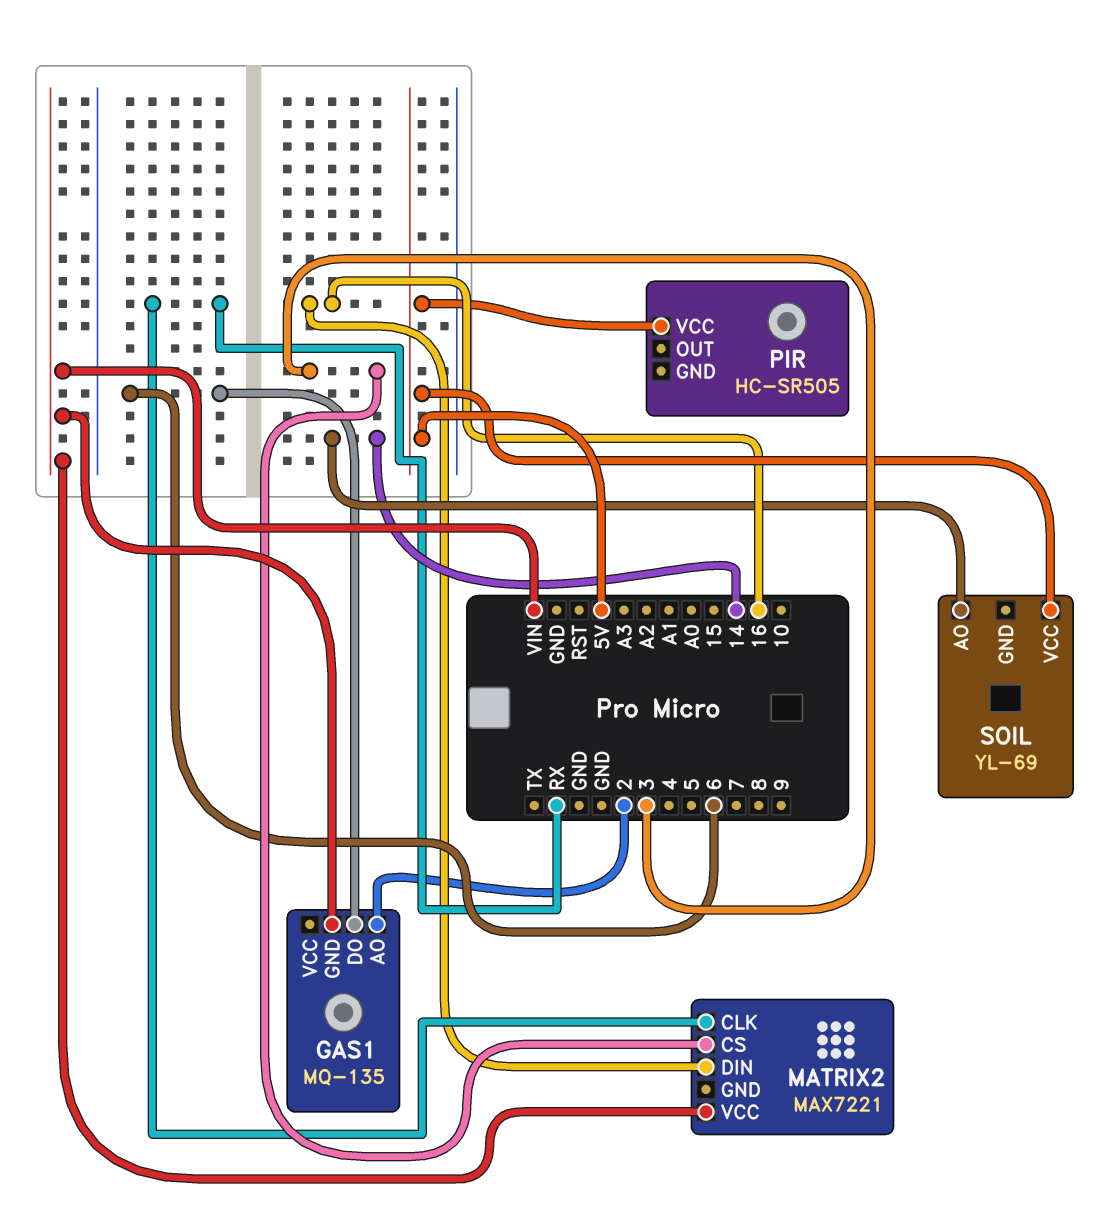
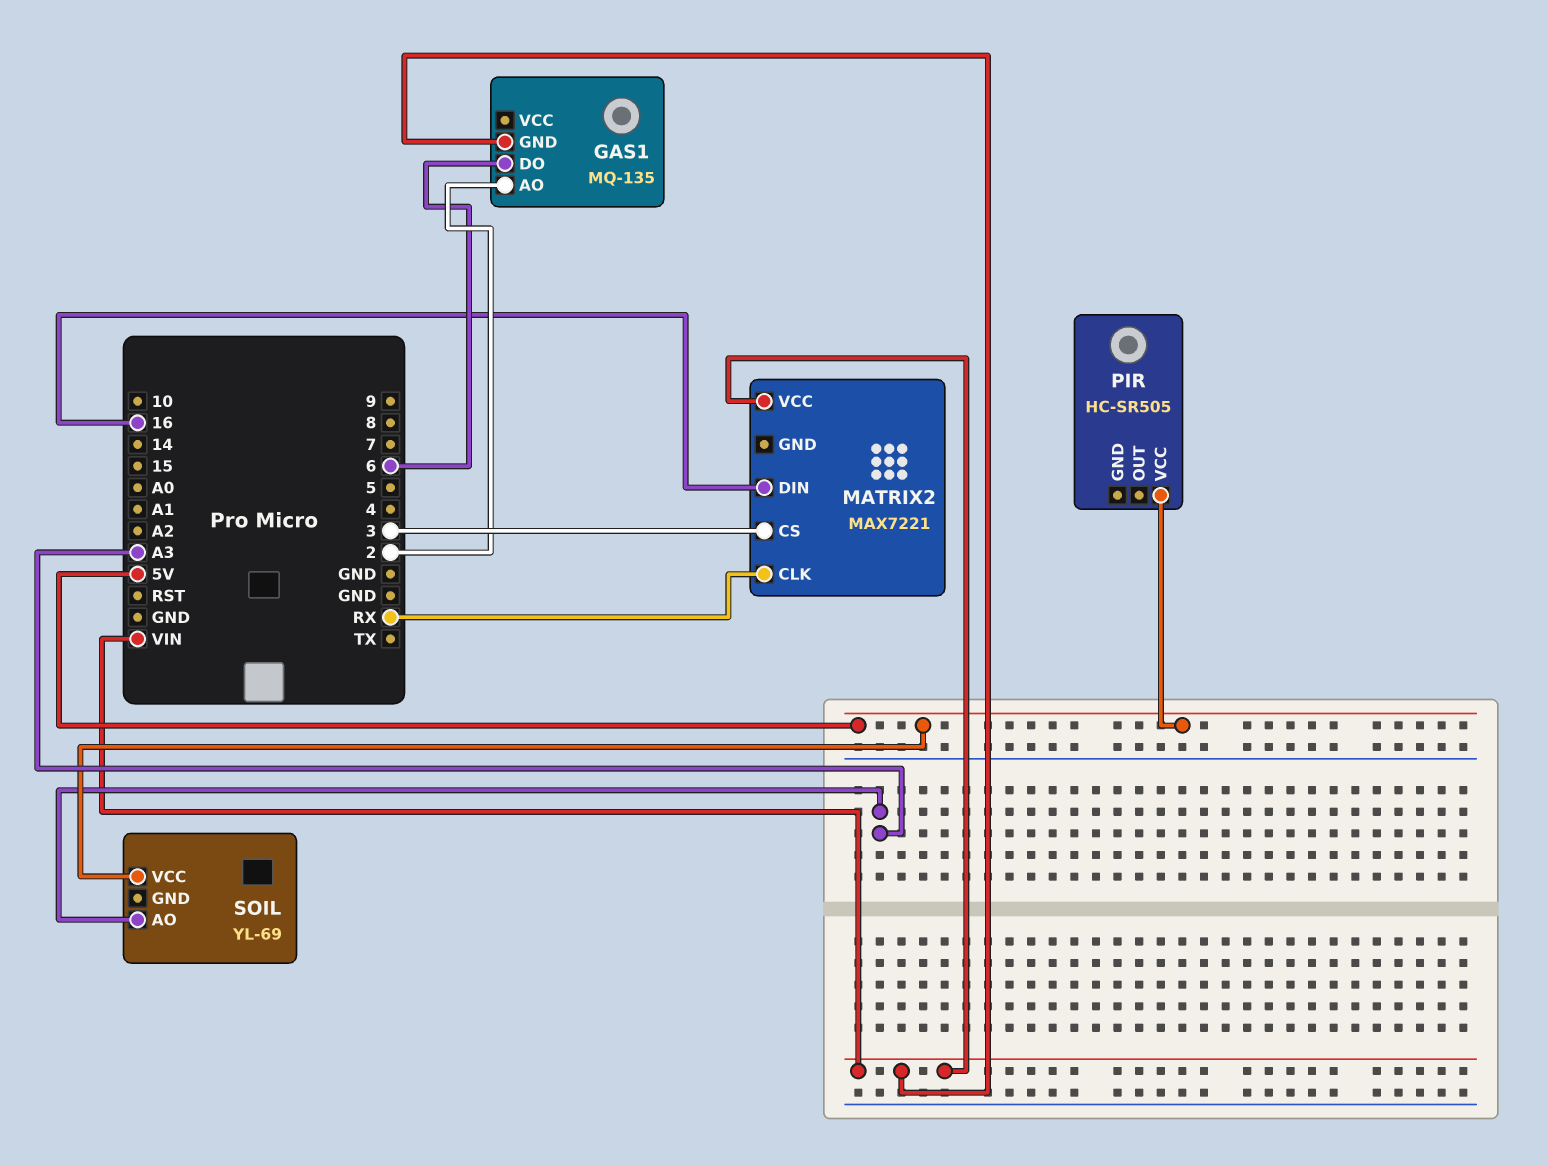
SOIL pin AO: 14 -> A3

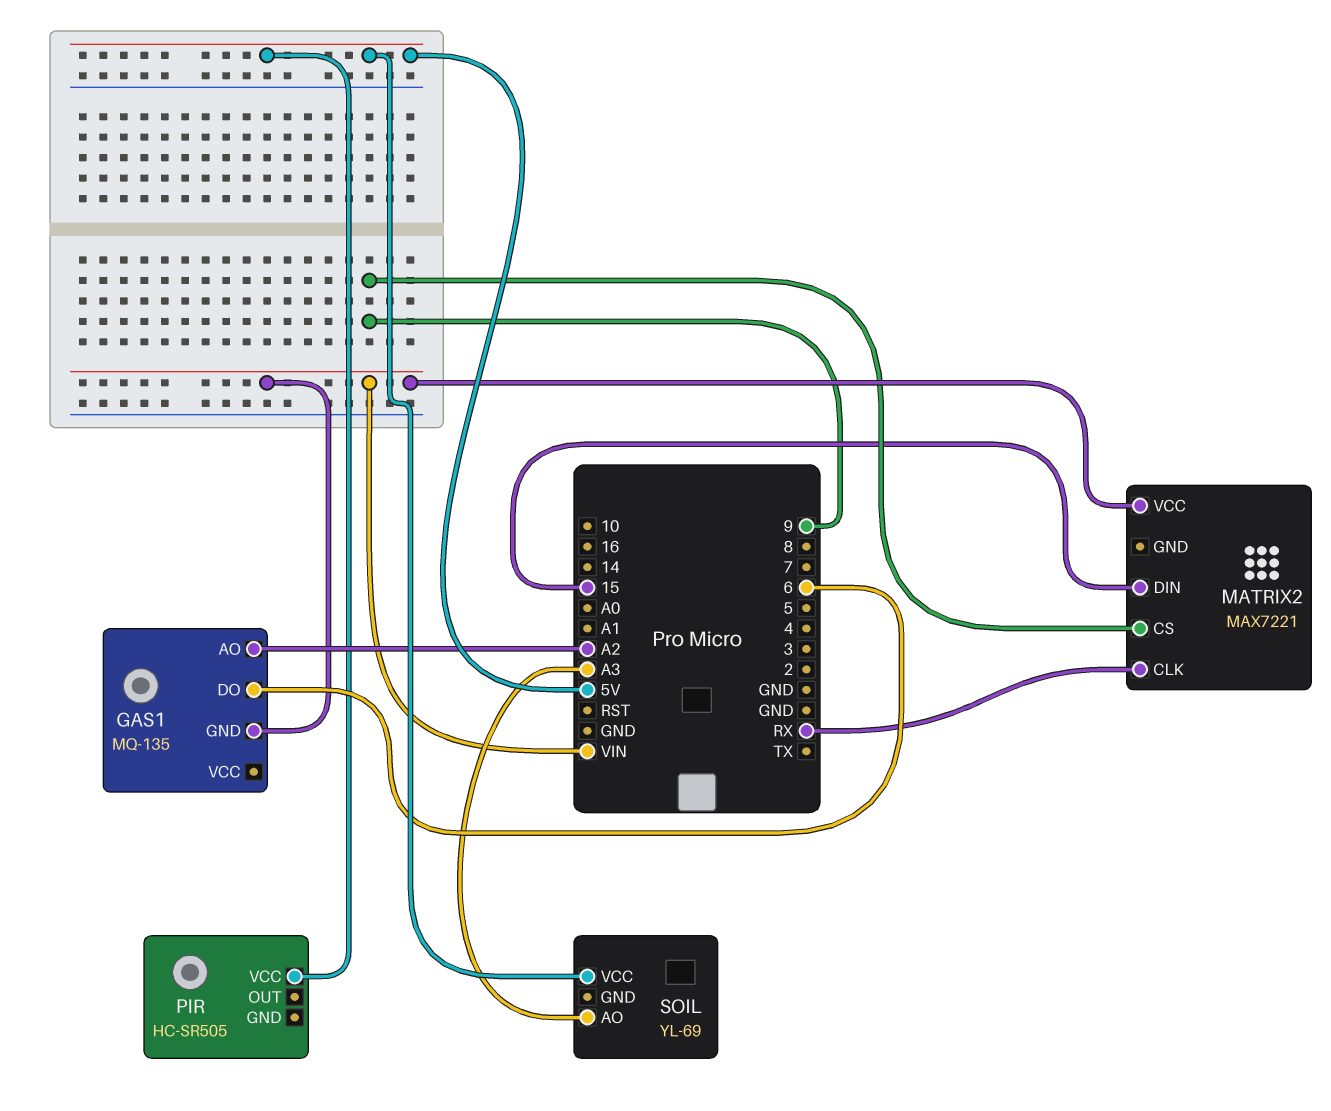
GAS1 pin AO: 2 -> A2
MATRIX2 pin CS: 3 -> 9
MATRIX2 pin DIN: 16 -> 15

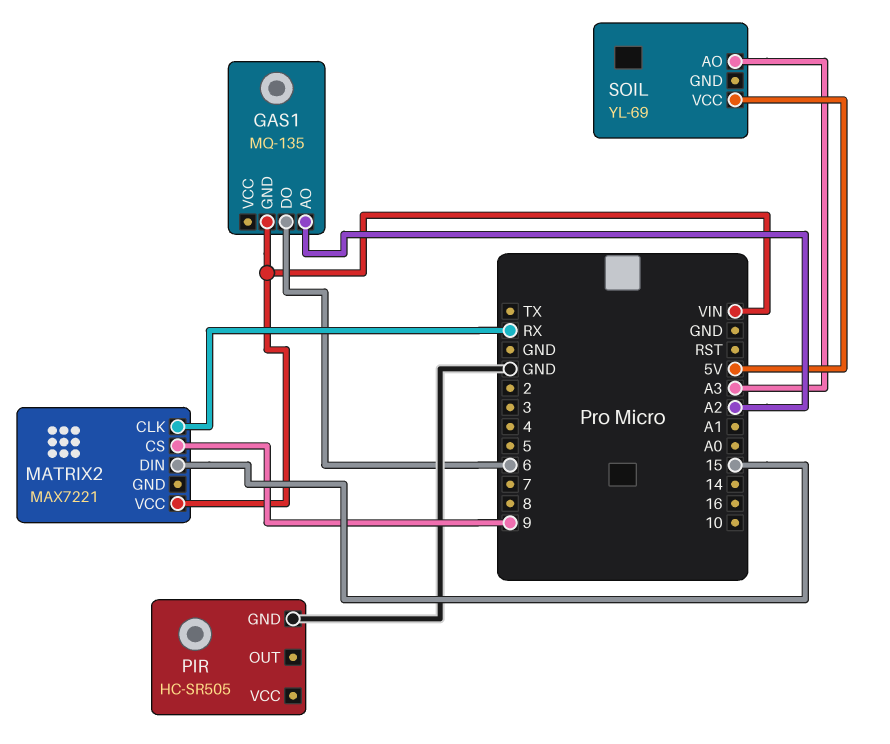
PIR pin GND: none -> GND
PIR pin VCC: 5V -> none

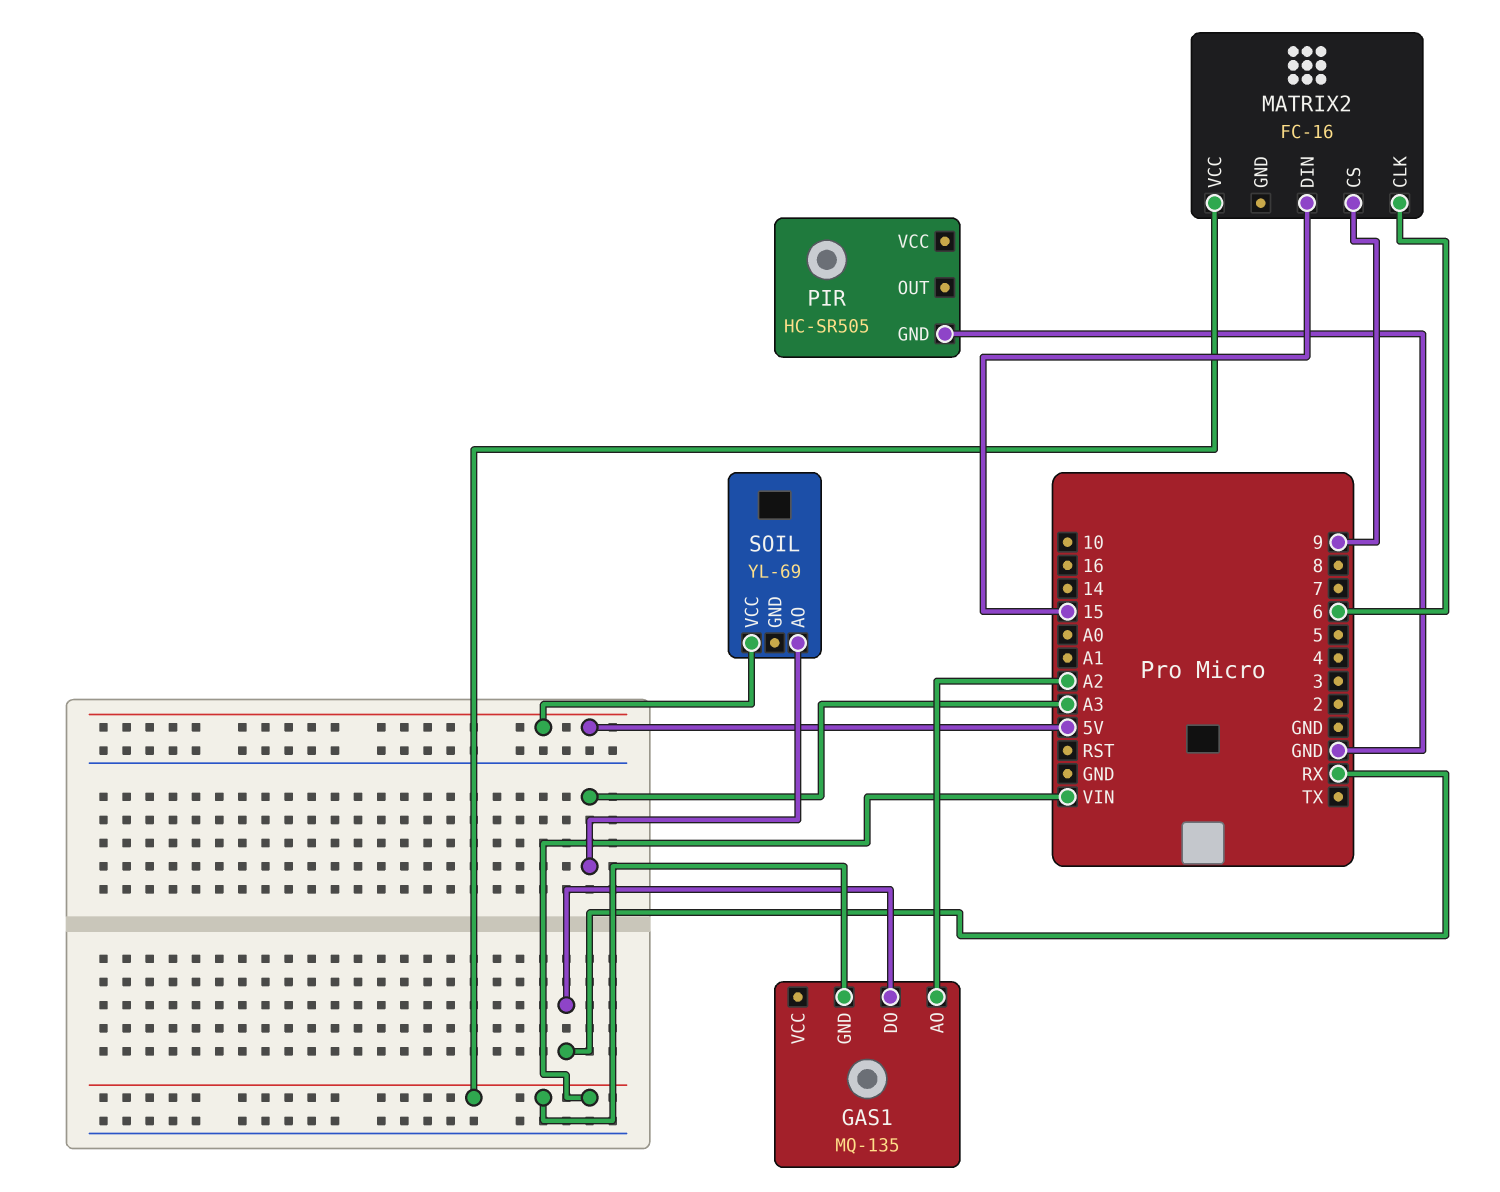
GAS1 pin DO: 6 -> RX
MATRIX2: MAX7221 -> FC-16
MATRIX2 pin CLK: RX -> 6

